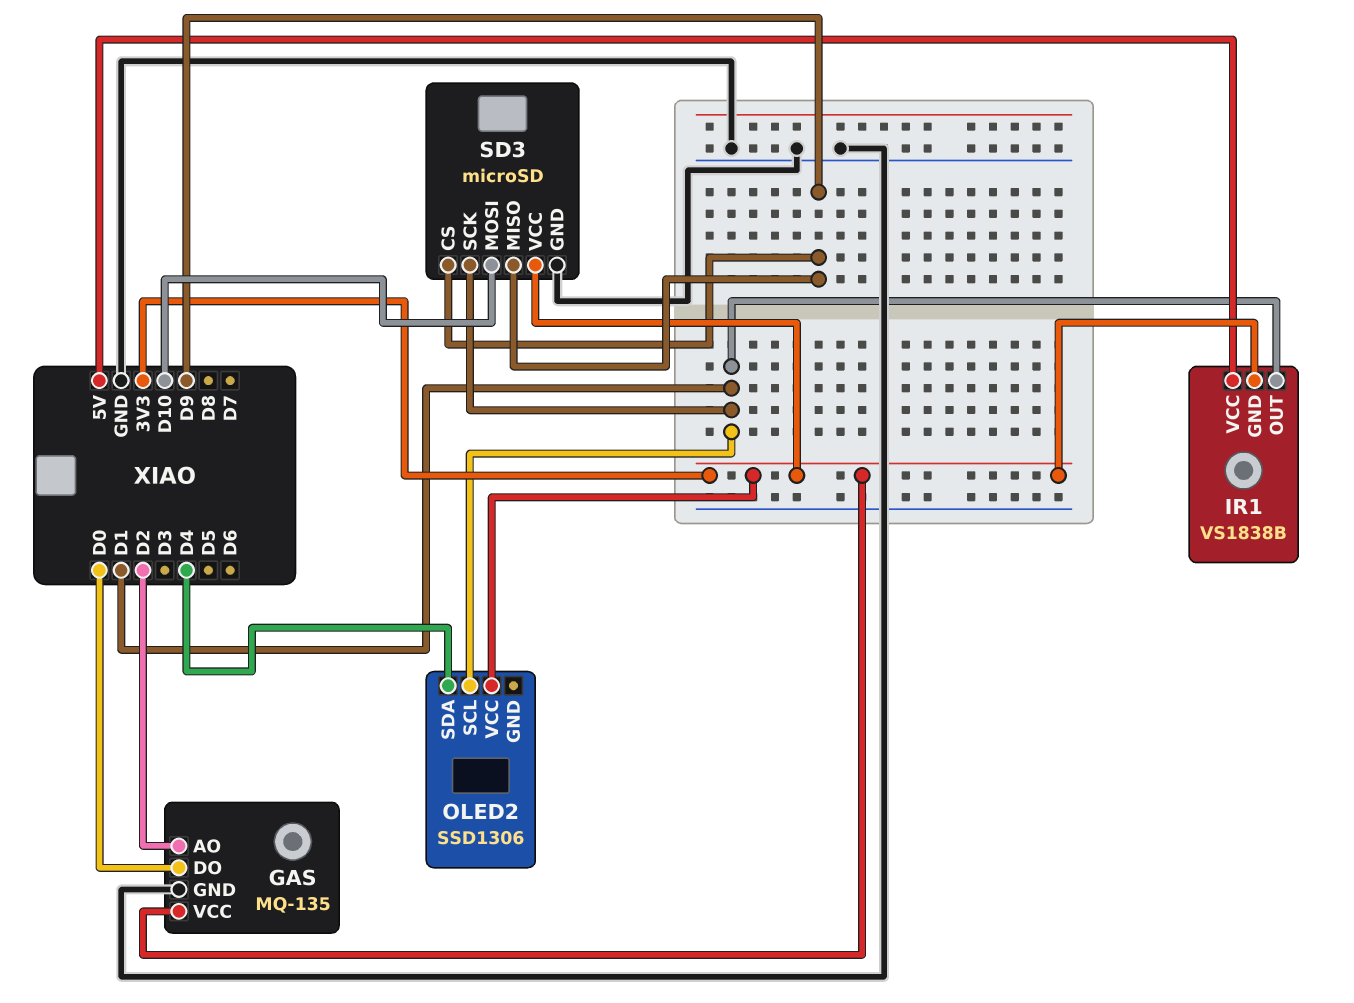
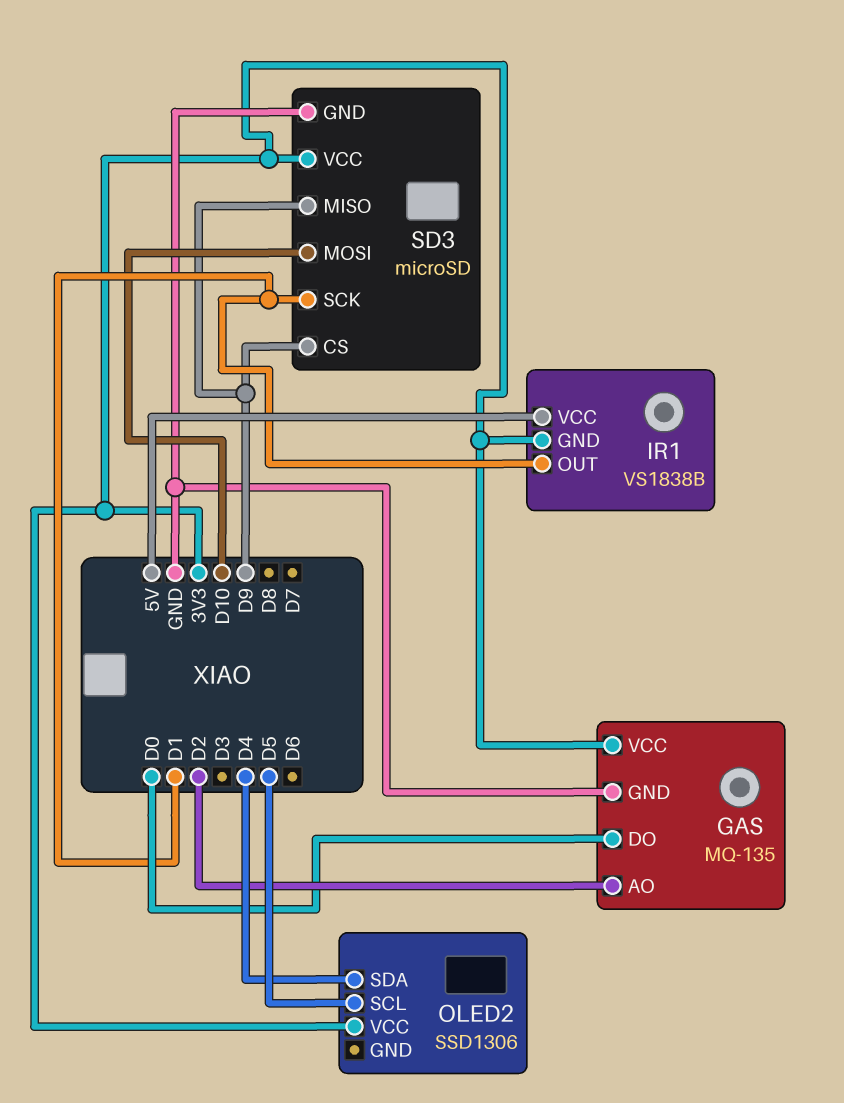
OLED2 pin SCL: D1 -> D5

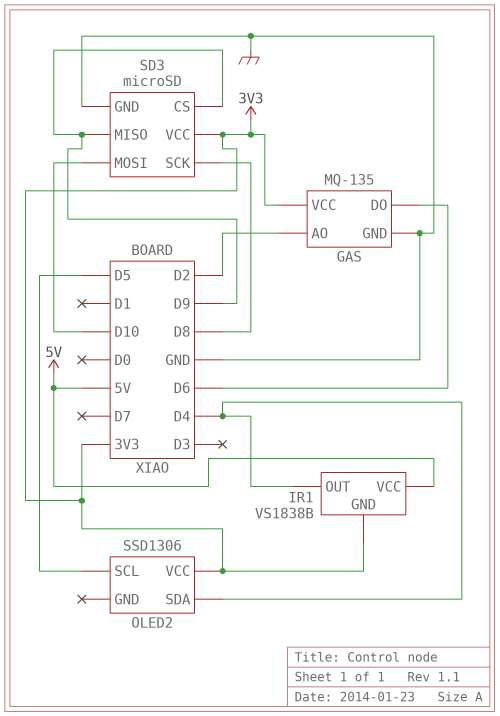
GAS pin DO: D0 -> D6
IR1 pin OUT: D1 -> D4
SD3 pin SCK: D1 -> D8

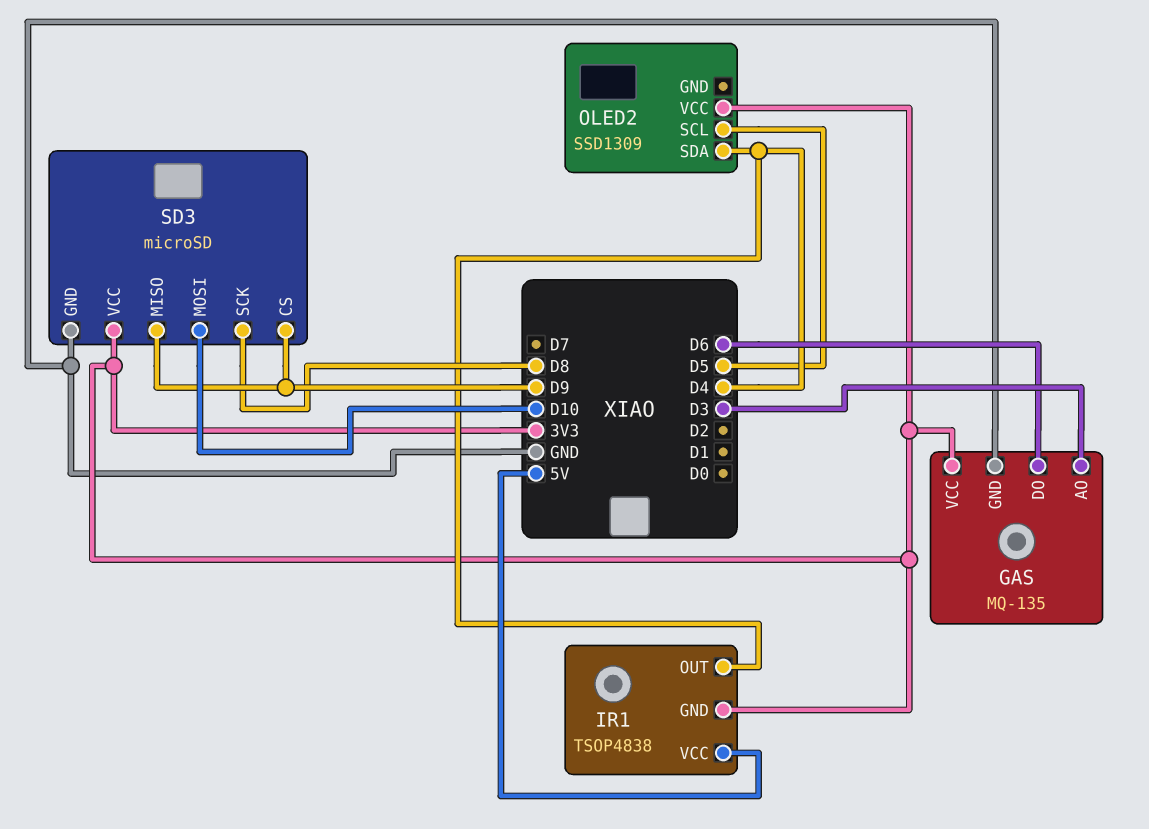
GAS pin AO: D2 -> D3
IR1: VS1838B -> TSOP4838
OLED2: SSD1306 -> SSD1309

